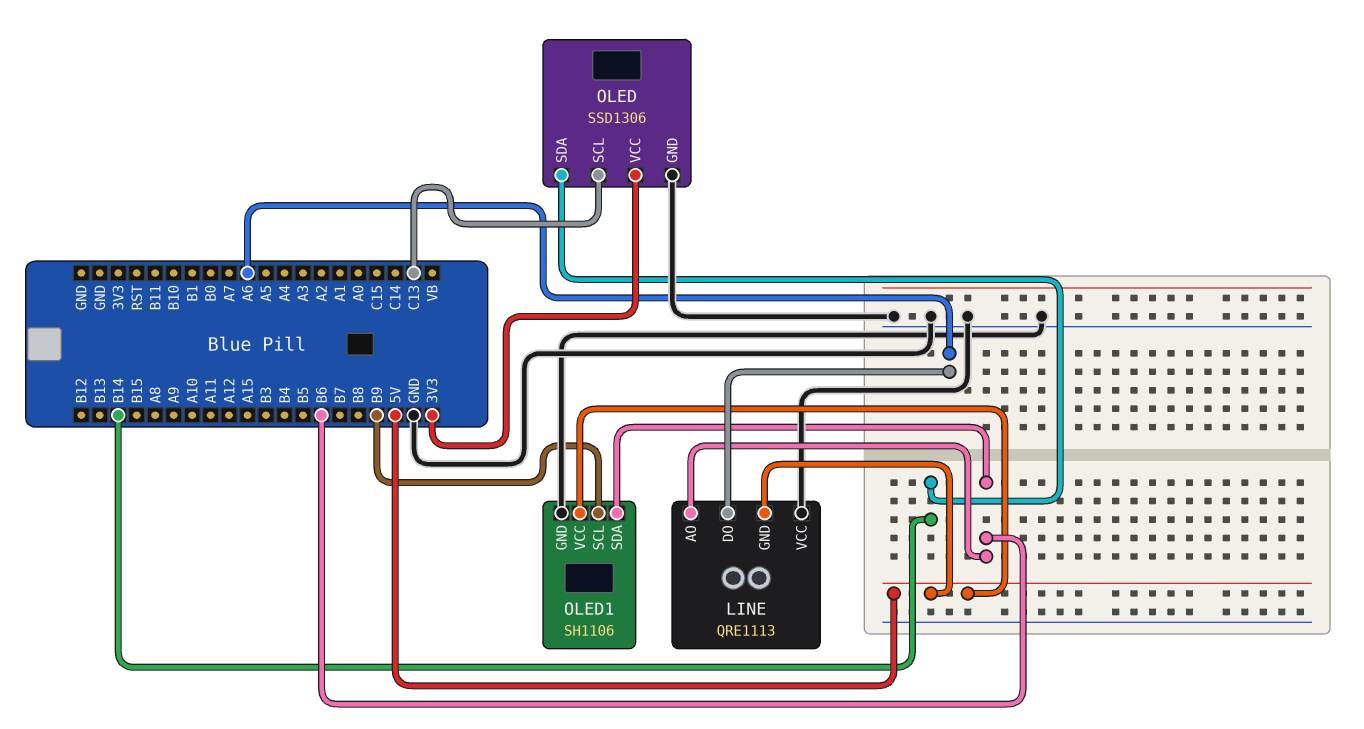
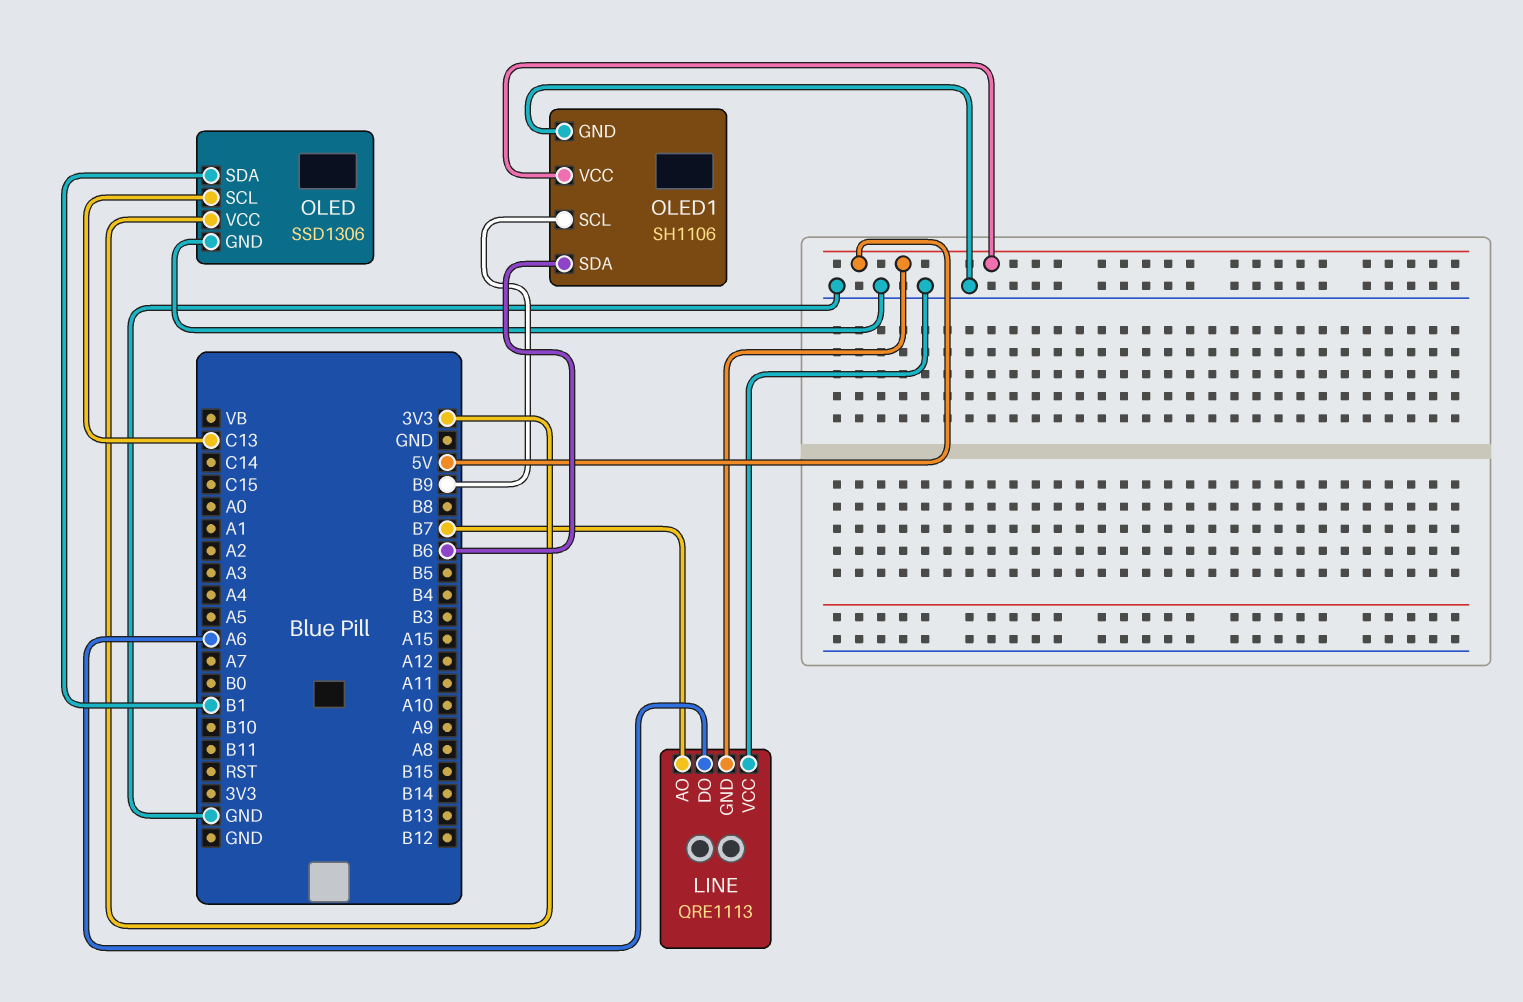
LINE pin AO: B6 -> B7
OLED pin SDA: B14 -> B1

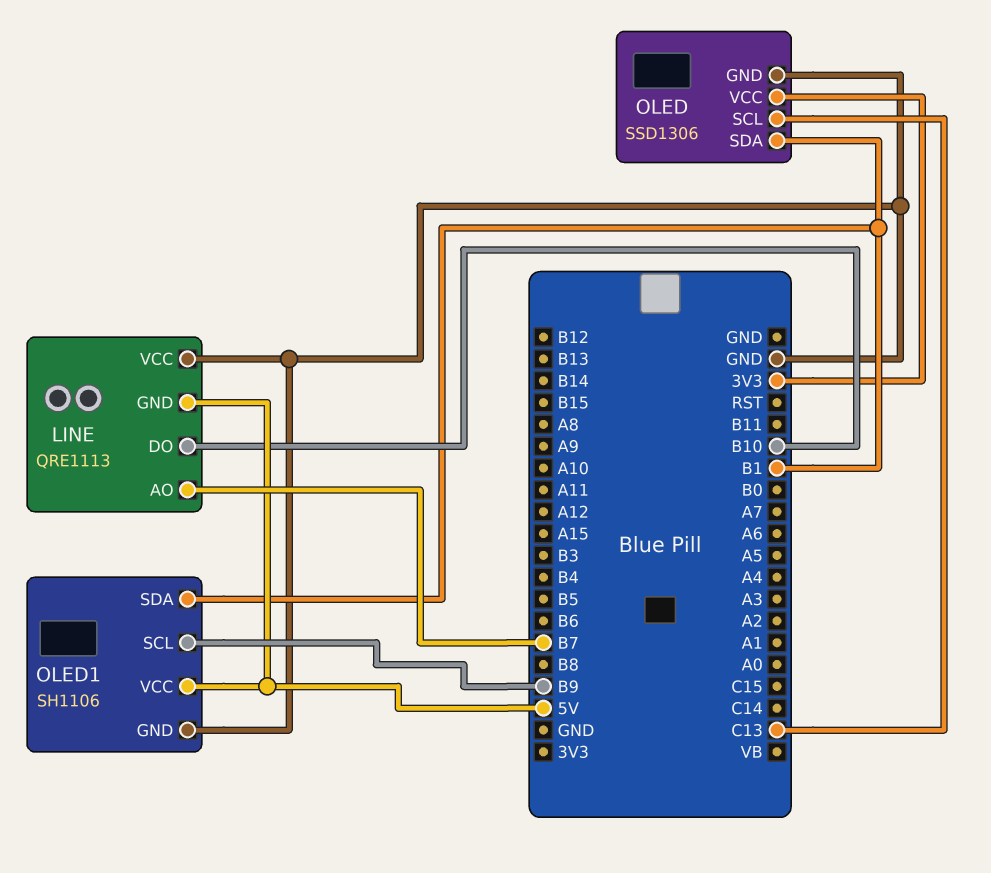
LINE pin DO: A6 -> B10
OLED1 pin SDA: B6 -> B1

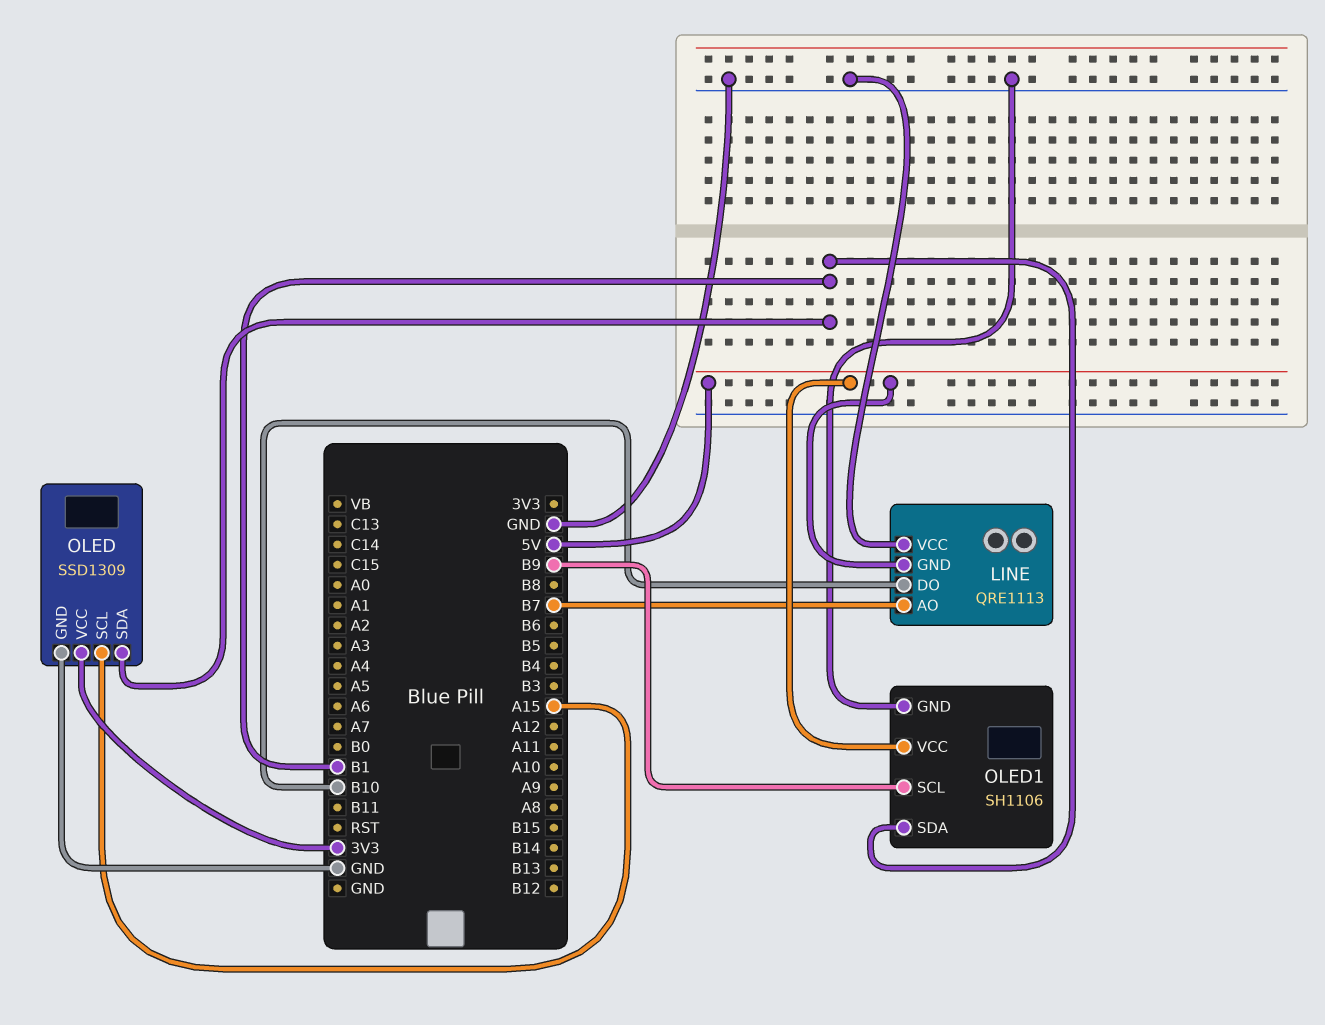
OLED: SSD1306 -> SSD1309
OLED pin SCL: C13 -> A15

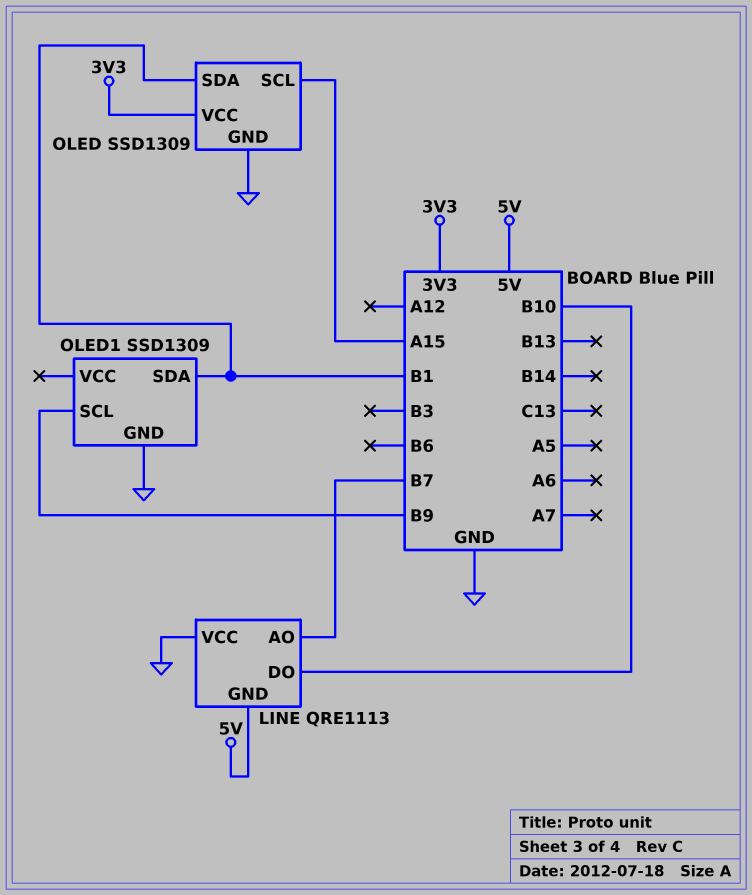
OLED1: SH1106 -> SSD1309
OLED1 pin VCC: 5V -> none

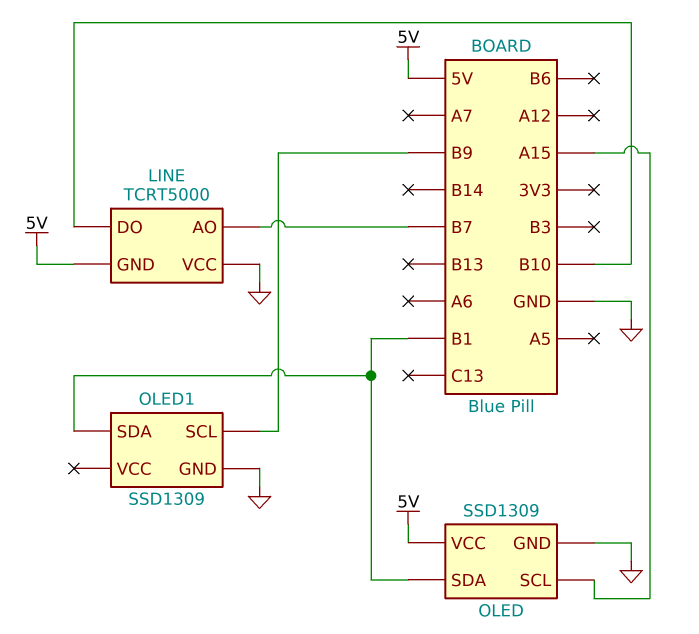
LINE: QRE1113 -> TCRT5000
OLED pin VCC: 3V3 -> 5V

